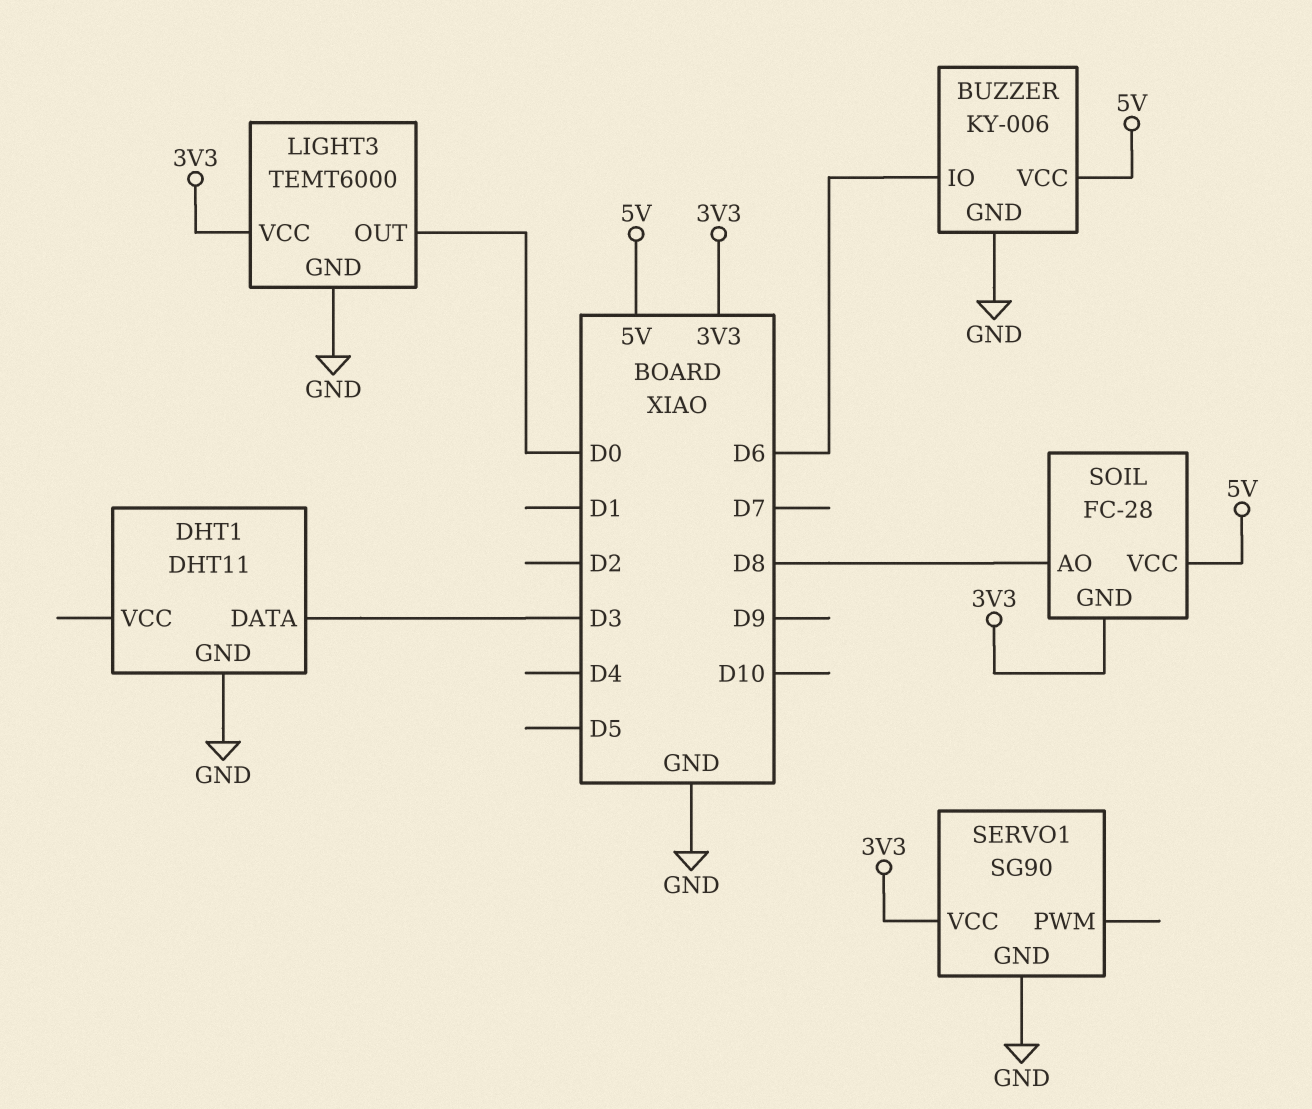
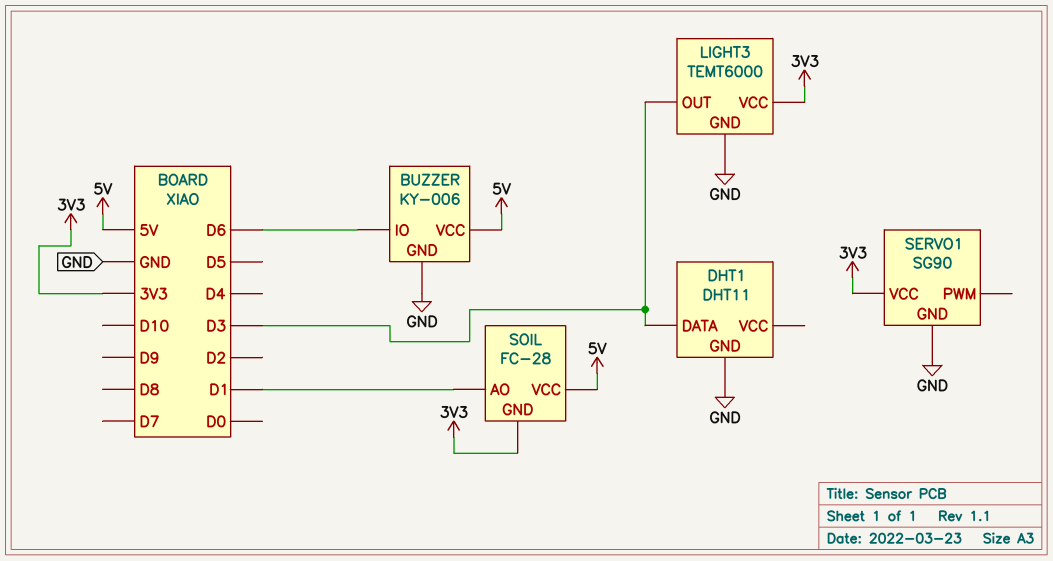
LIGHT3 pin OUT: D0 -> D3
SOIL pin AO: D8 -> D1

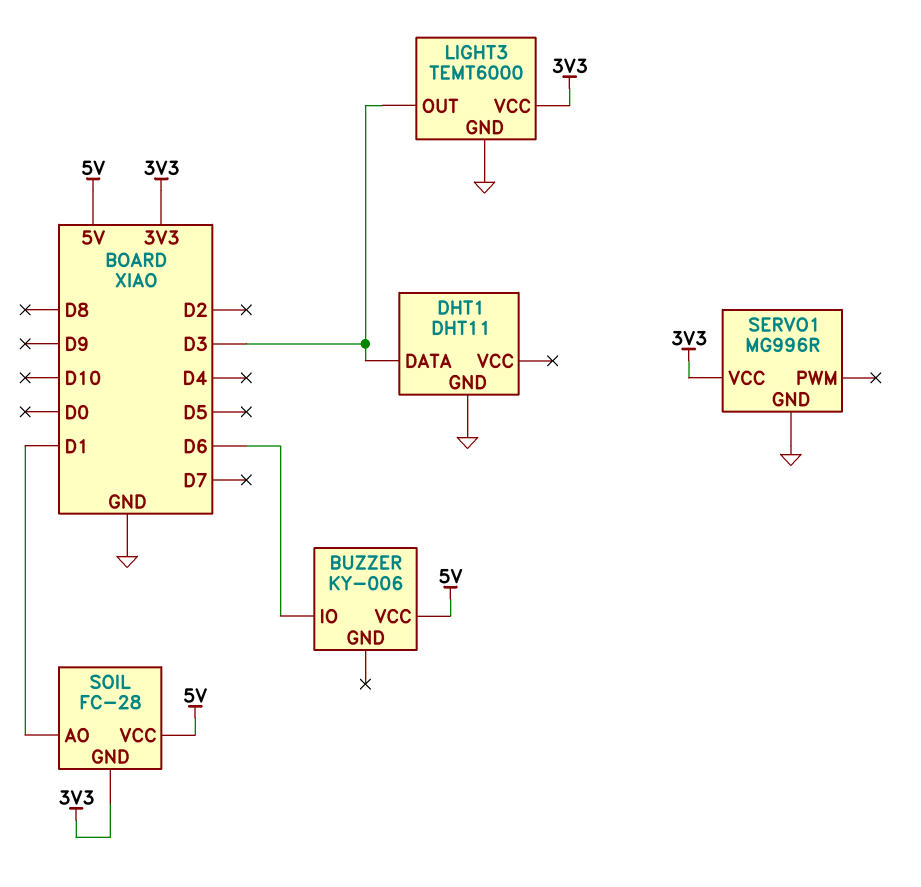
BUZZER pin GND: GND -> none
SERVO1: SG90 -> MG996R

